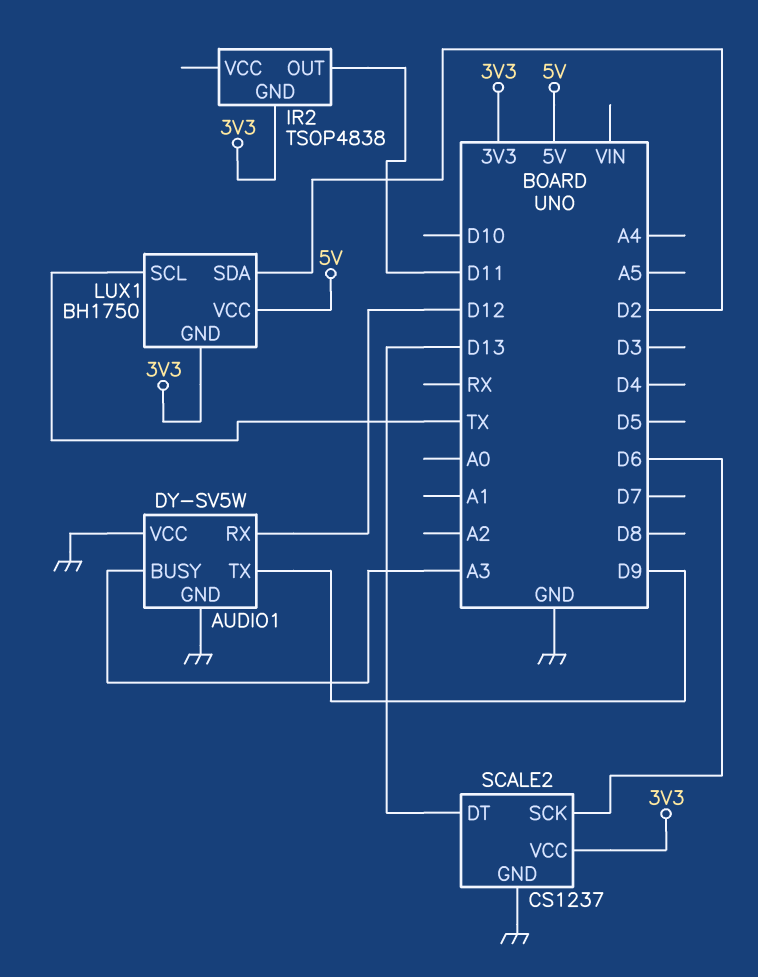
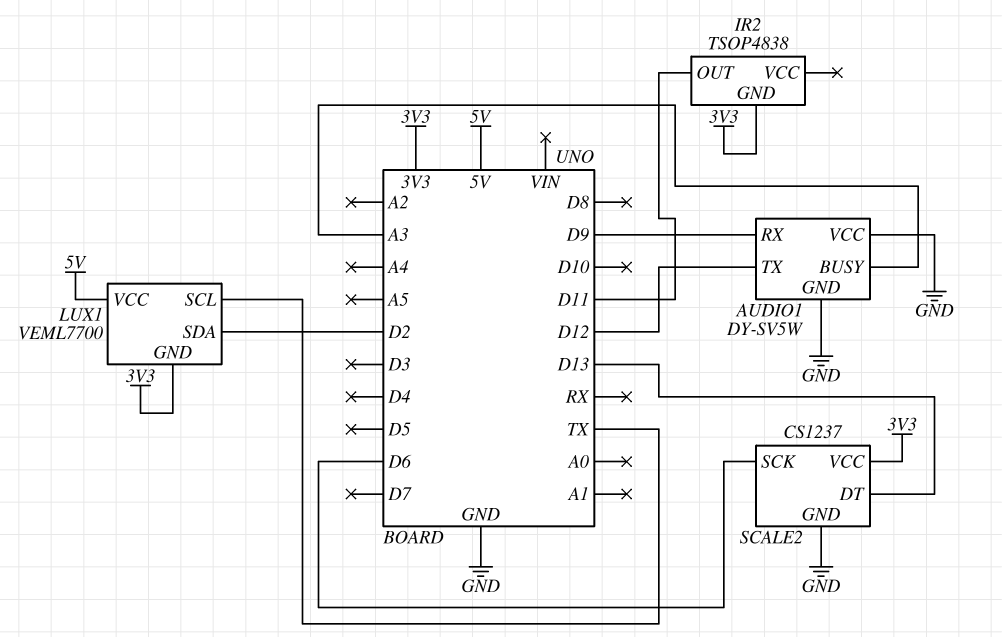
AUDIO1 pin RX: D12 -> D9
AUDIO1 pin TX: D9 -> D12
LUX1: BH1750 -> VEML7700

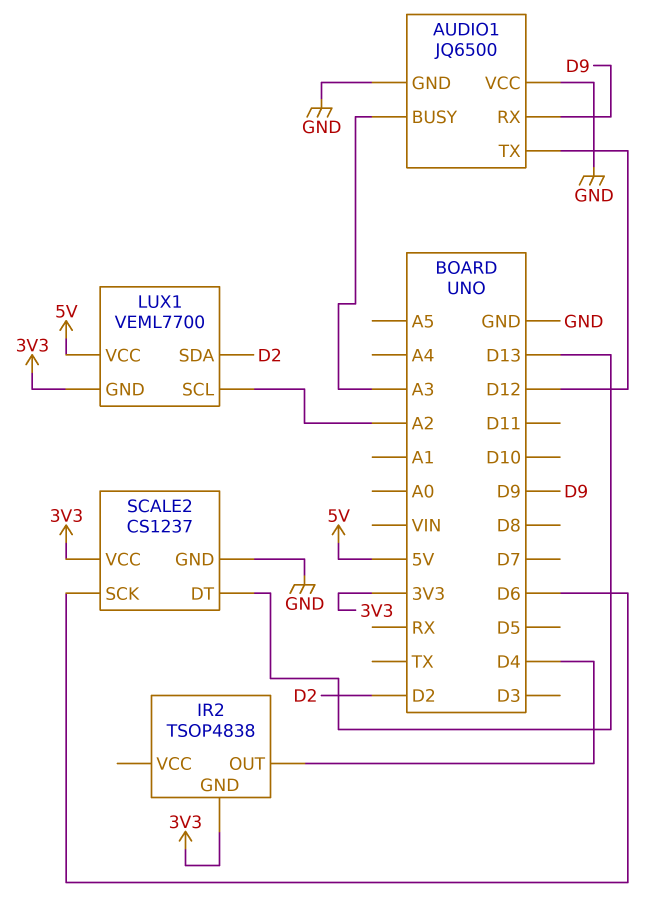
AUDIO1: DY-SV5W -> JQ6500
IR2 pin OUT: D11 -> D4
LUX1 pin SCL: TX -> A2

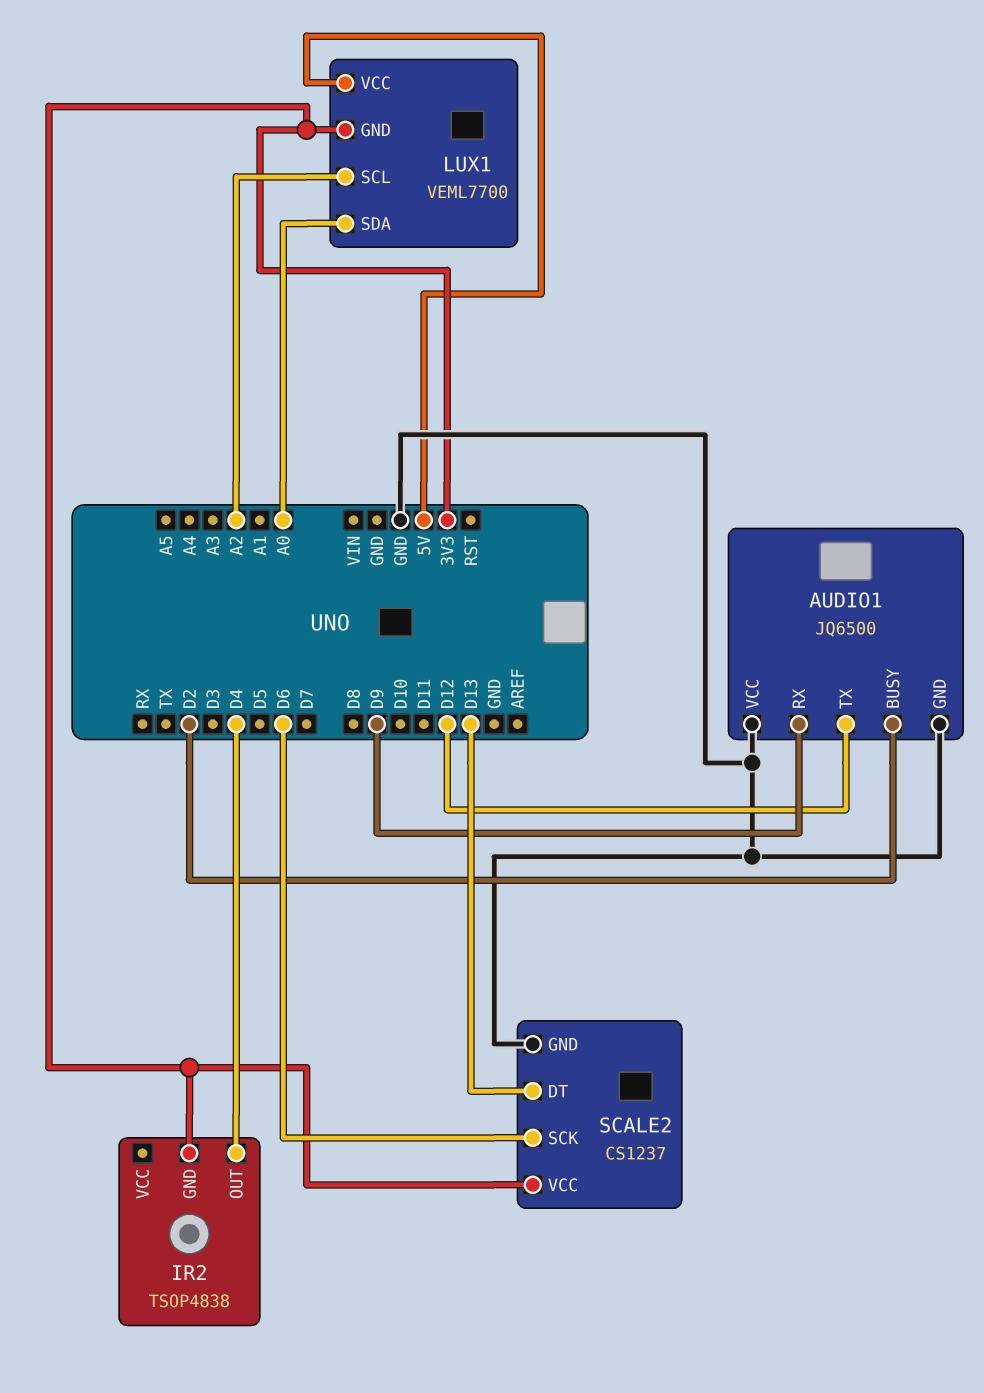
AUDIO1 pin BUSY: A3 -> D2
LUX1 pin SDA: D2 -> A0

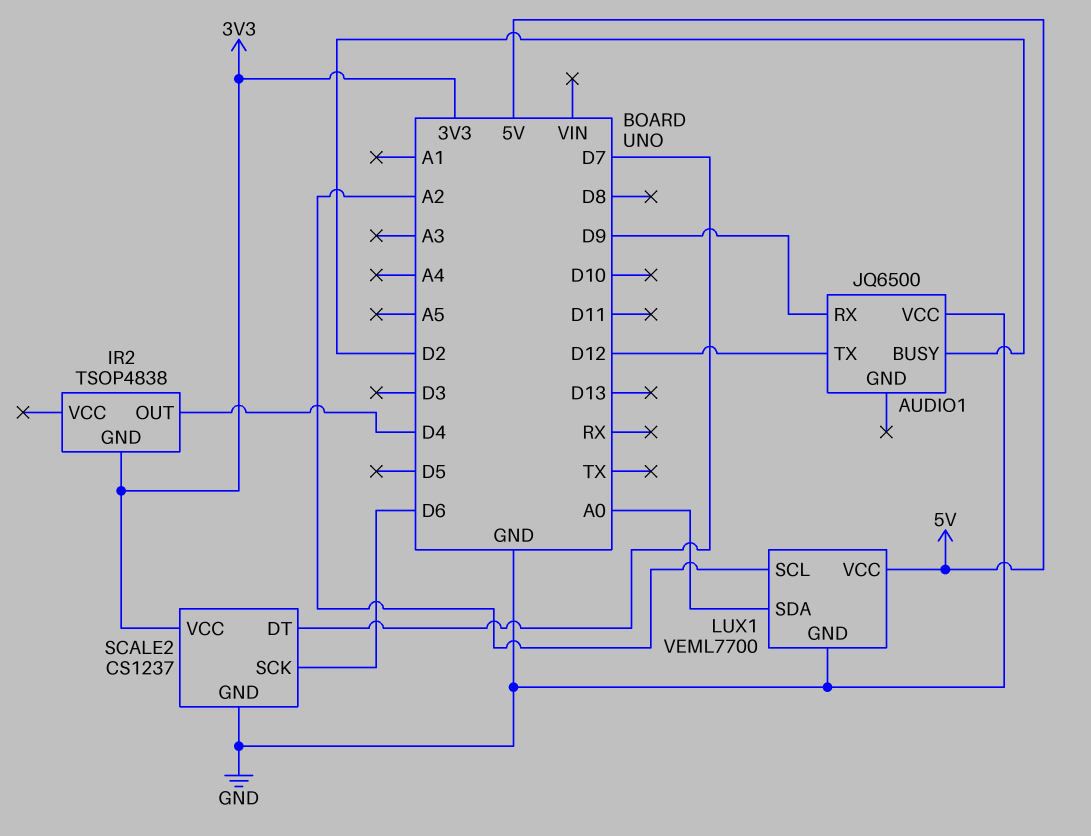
AUDIO1 pin GND: GND -> none
LUX1 pin GND: 3V3 -> GND
SCALE2 pin DT: D13 -> D7

